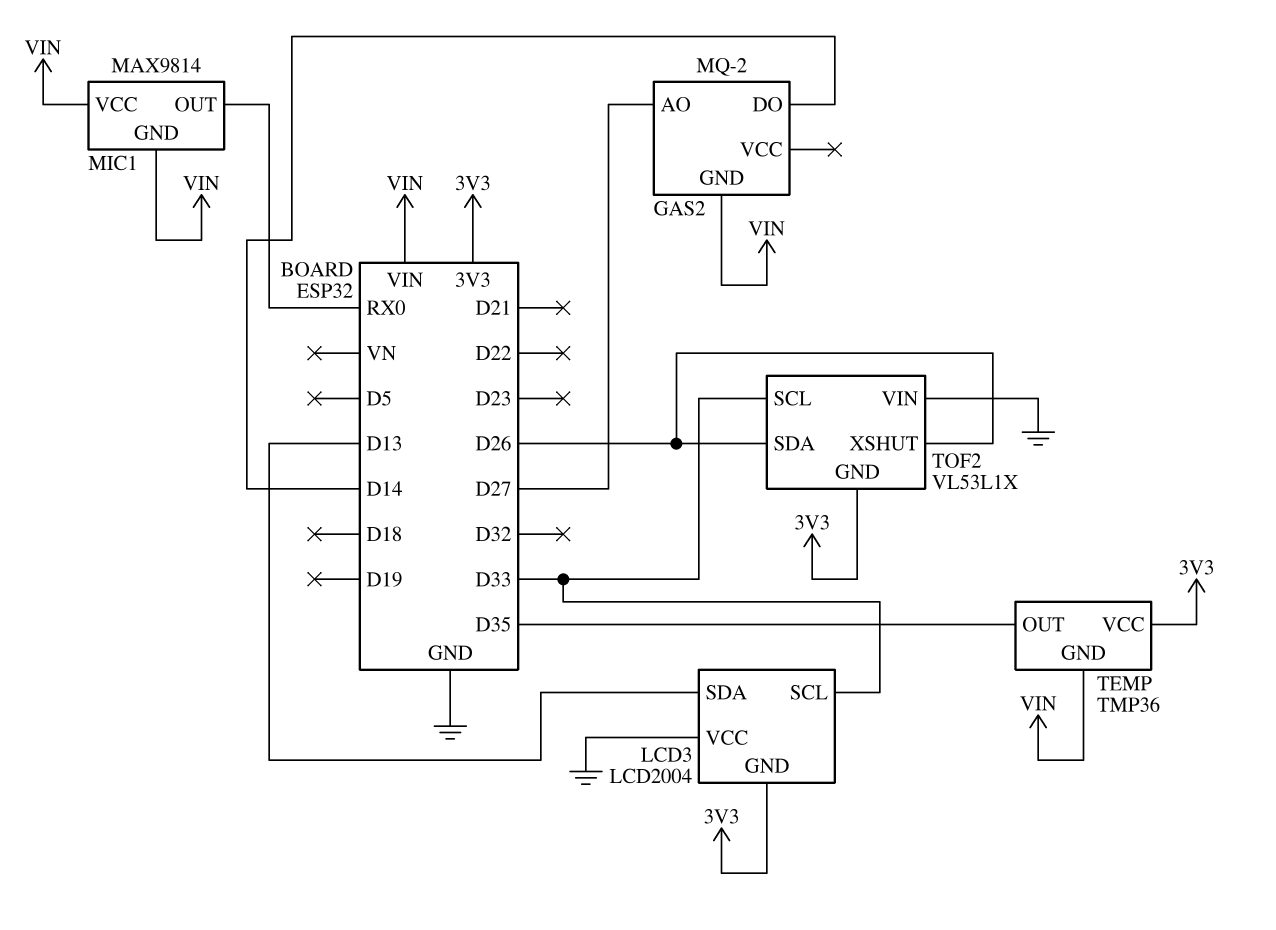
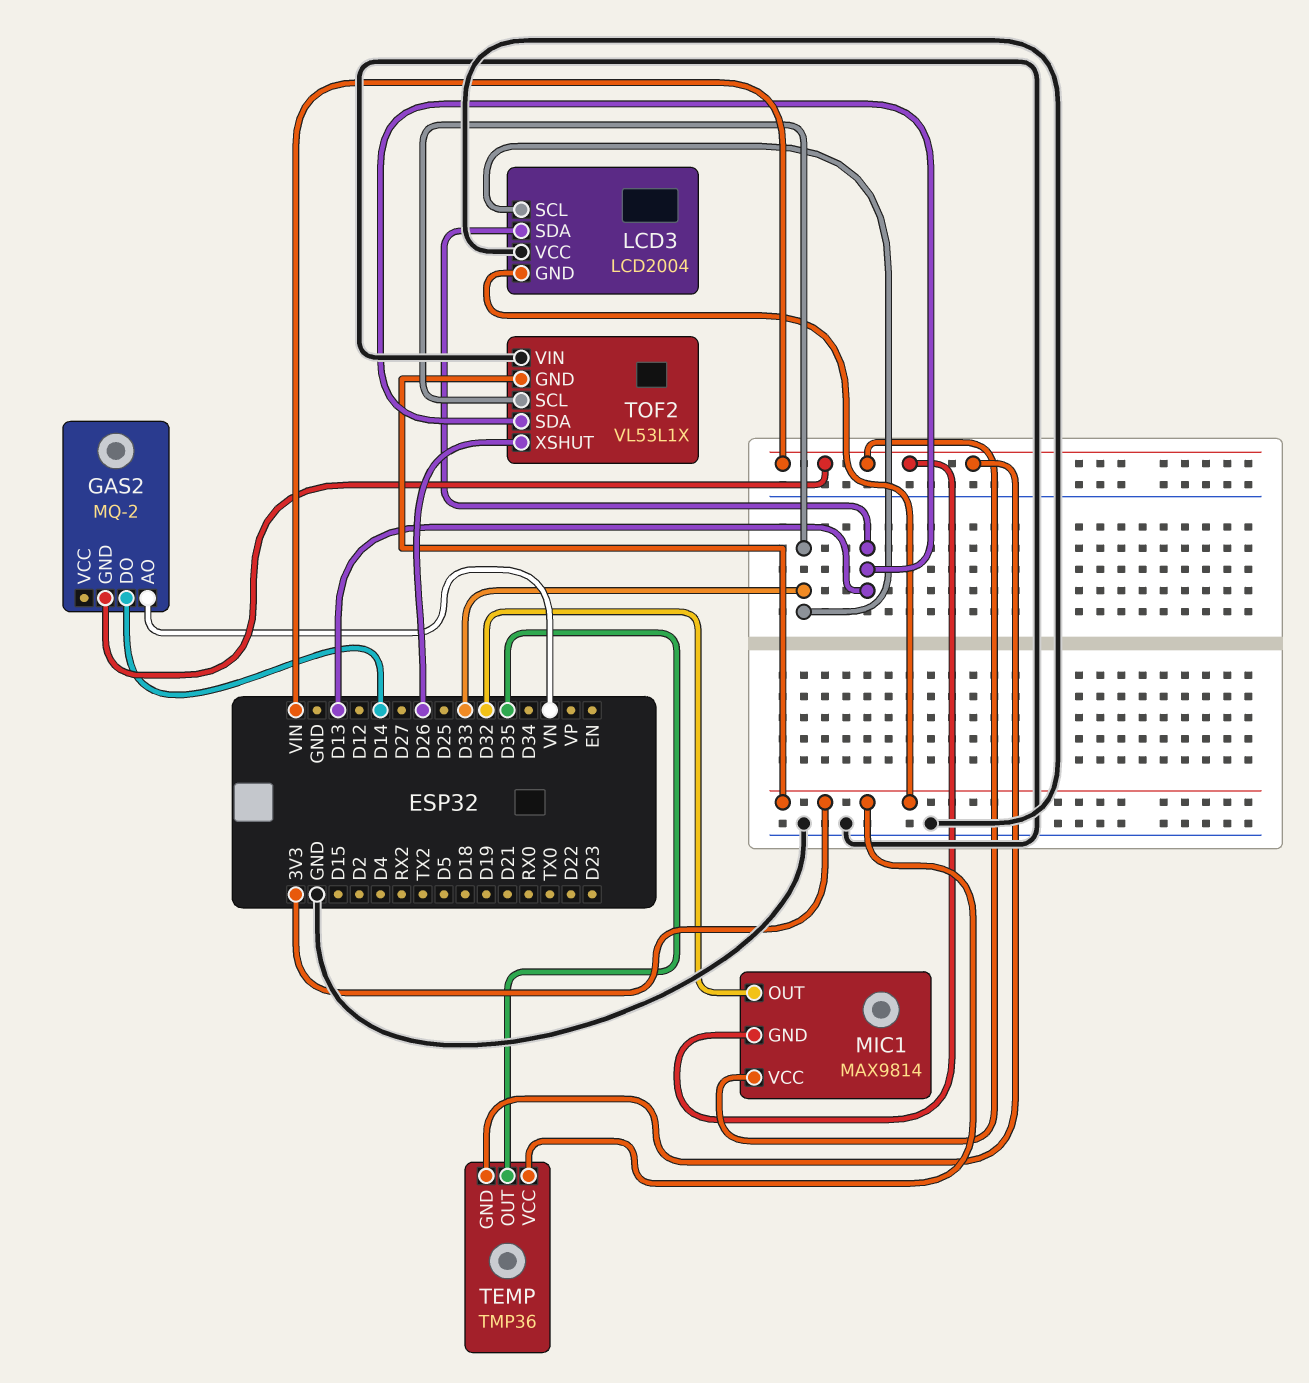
GAS2 pin AO: D27 -> VN
MIC1 pin OUT: RX0 -> D32
TOF2 pin SDA: D26 -> D13

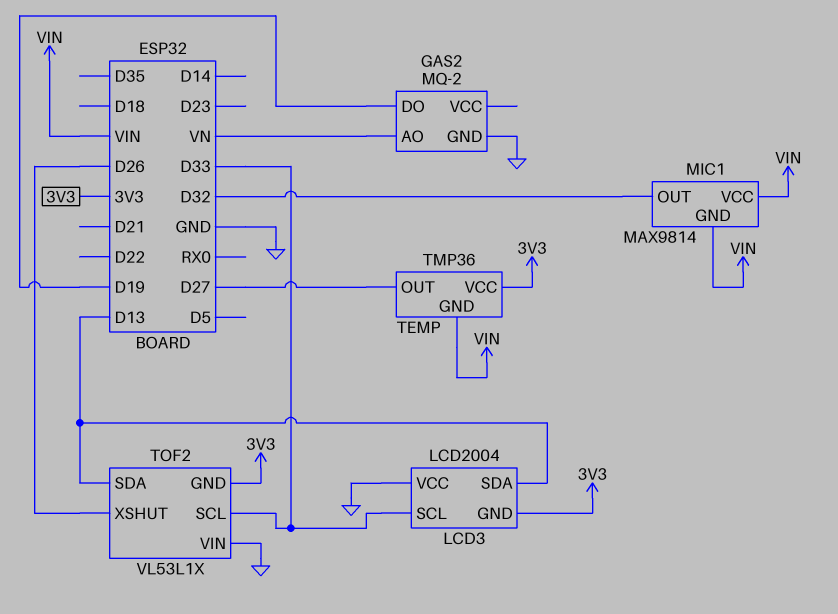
GAS2 pin DO: D14 -> D19
GAS2 pin GND: VIN -> GND
TEMP pin OUT: D35 -> D27

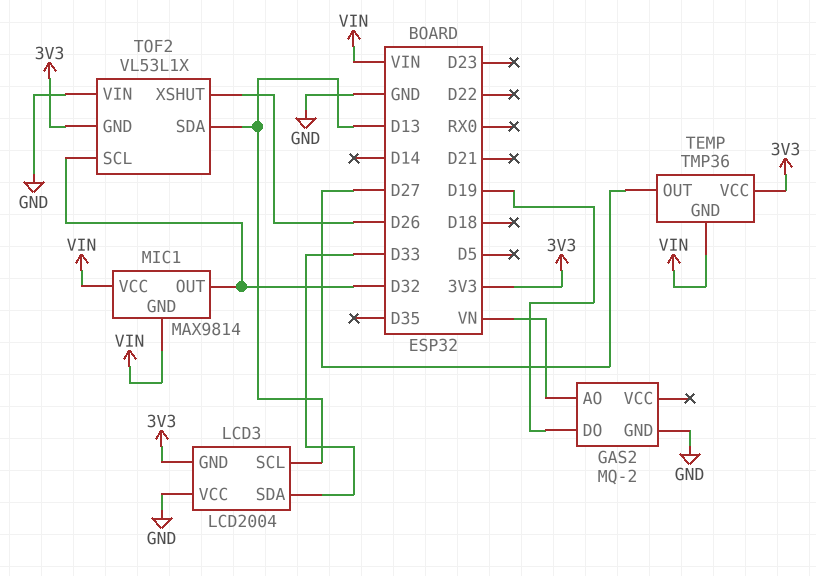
LCD3 pin SCL: D33 -> D13
LCD3 pin SDA: D13 -> D33
TOF2 pin SCL: D33 -> D32

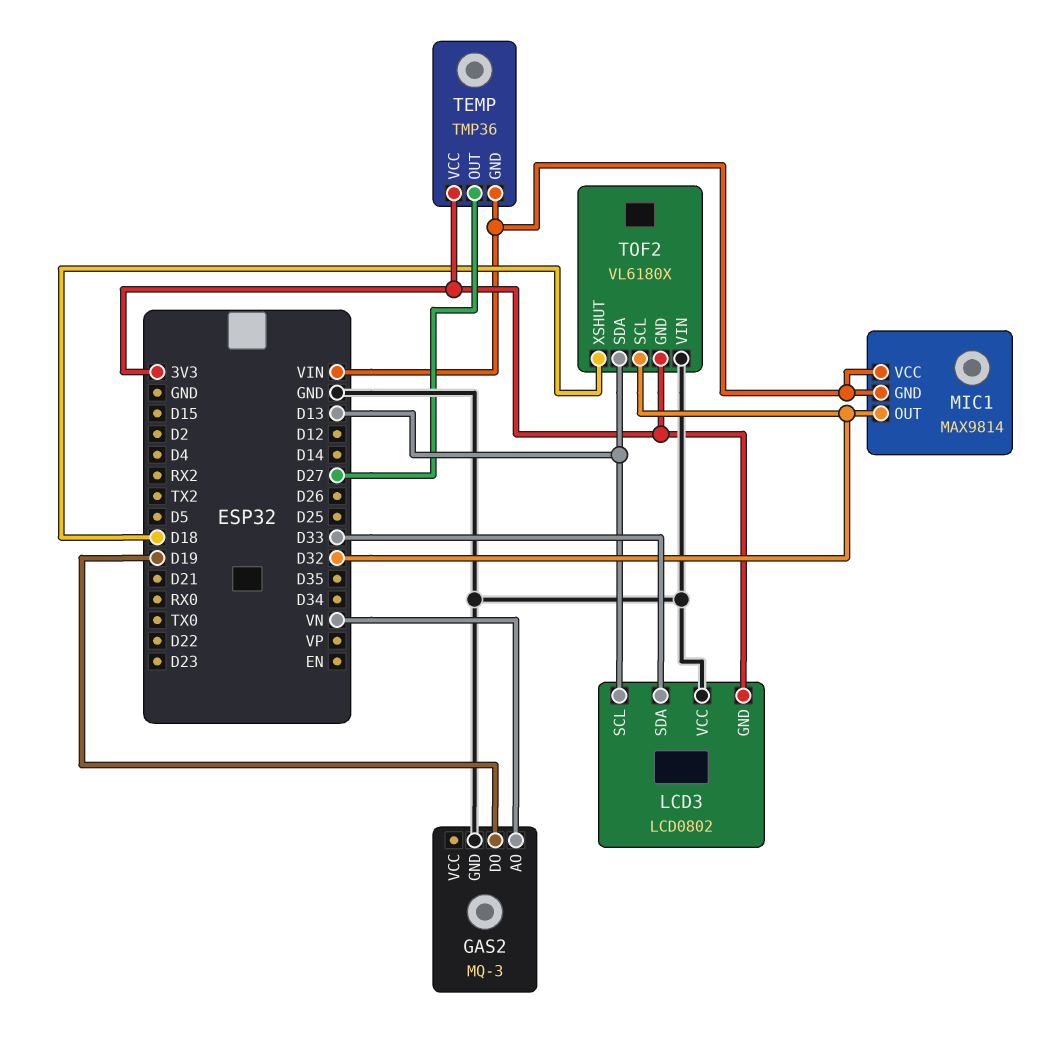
GAS2: MQ-2 -> MQ-3
LCD3: LCD2004 -> LCD0802
TOF2: VL53L1X -> VL6180X
TOF2 pin XSHUT: D26 -> D18

